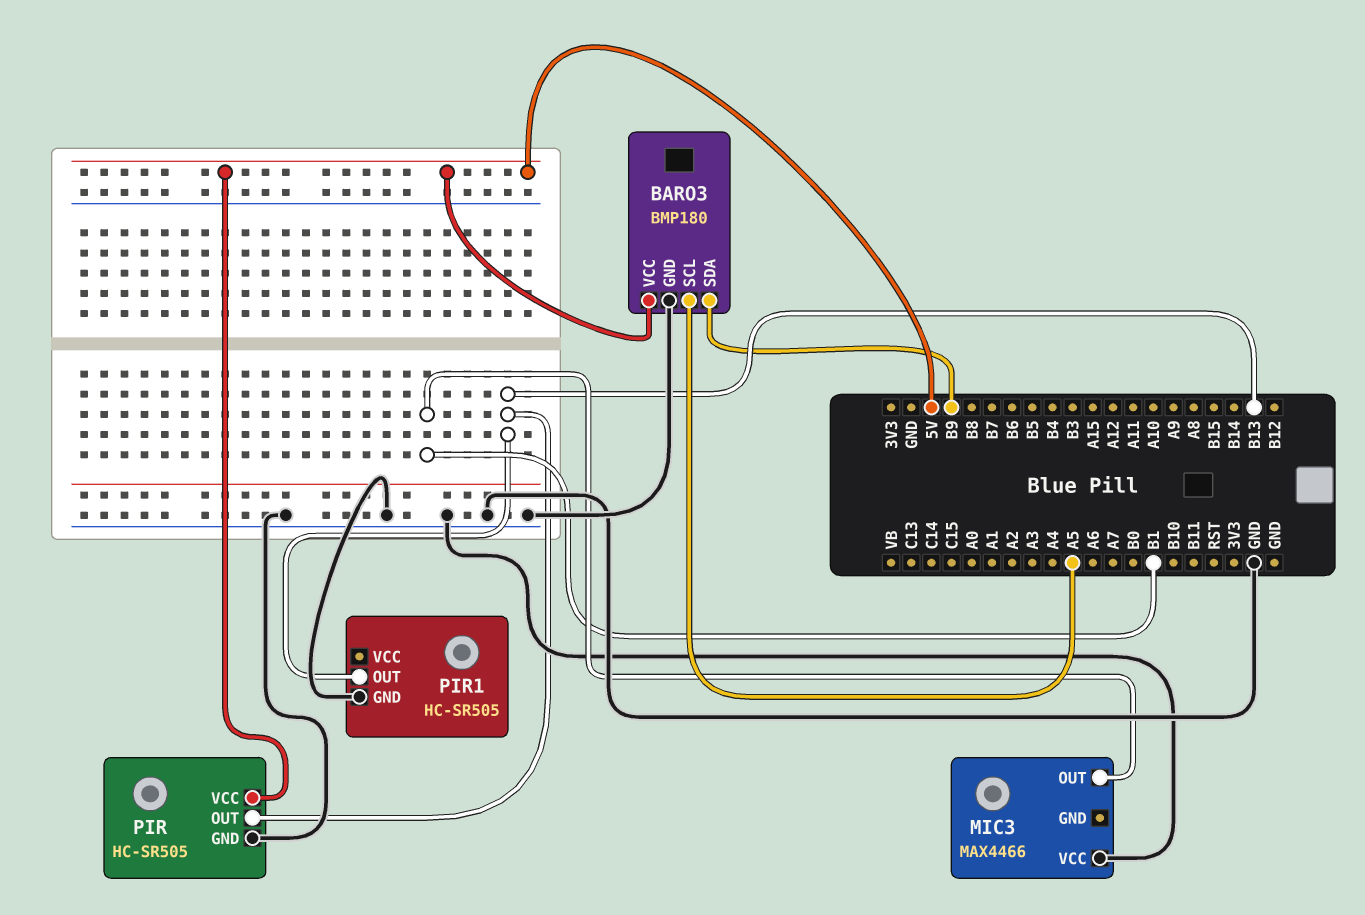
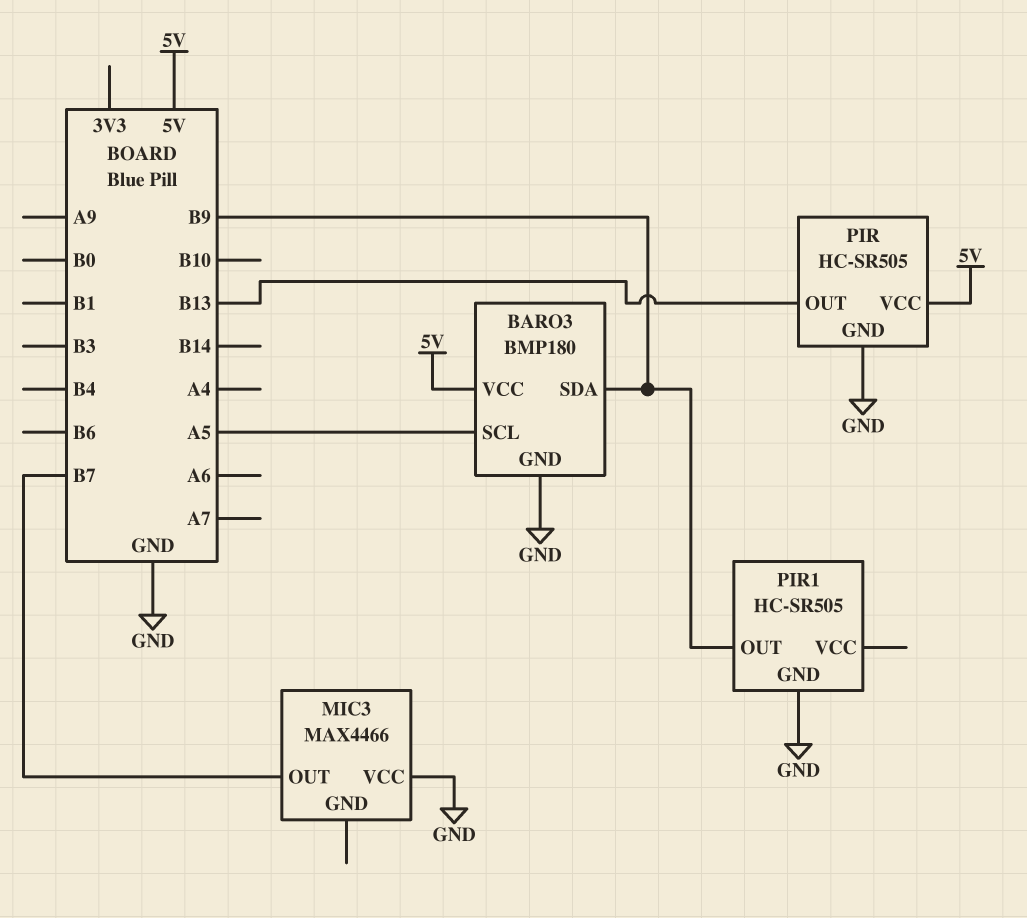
MIC3 pin OUT: B1 -> B7
PIR1 pin OUT: B13 -> B9

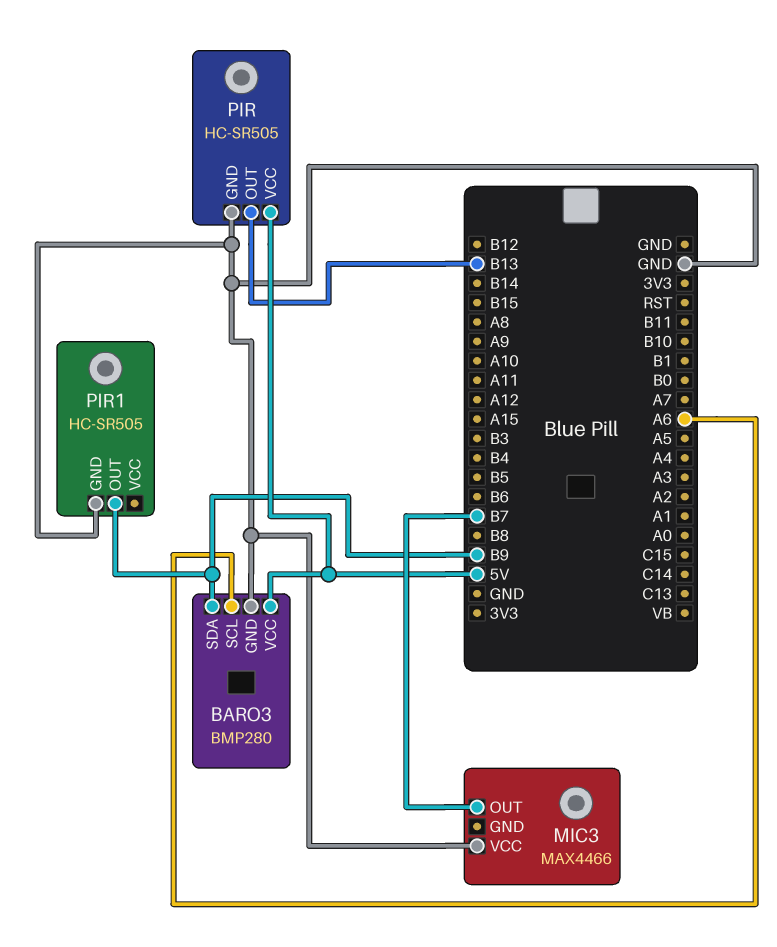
BARO3: BMP180 -> BMP280
BARO3 pin SCL: A5 -> A6

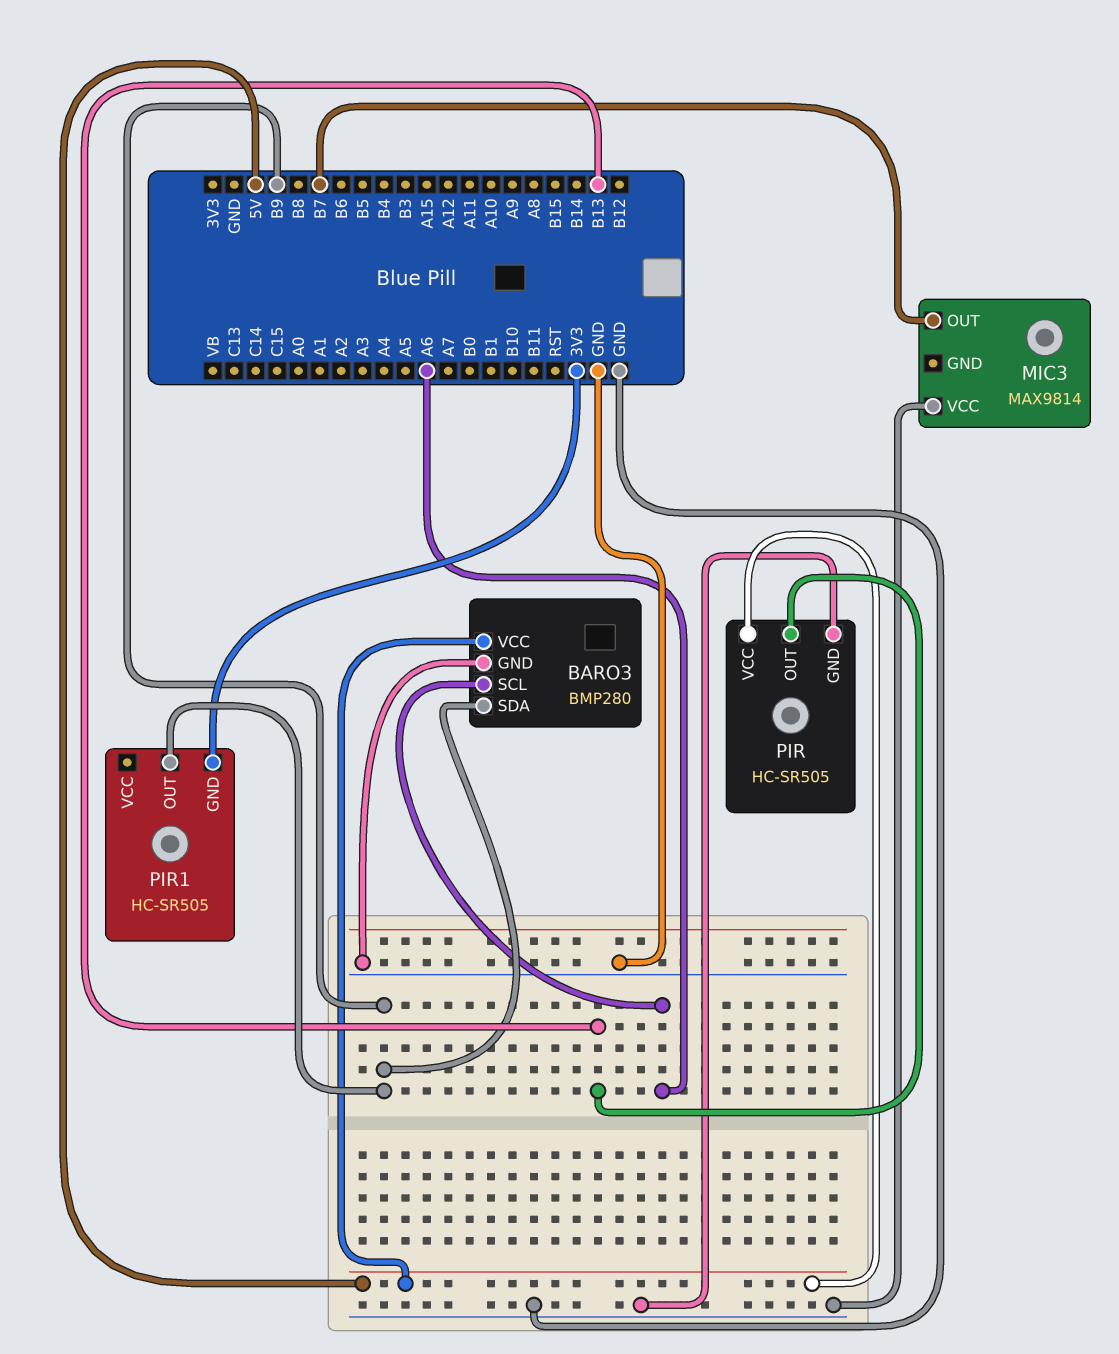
MIC3: MAX4466 -> MAX9814
PIR1 pin GND: GND -> 3V3

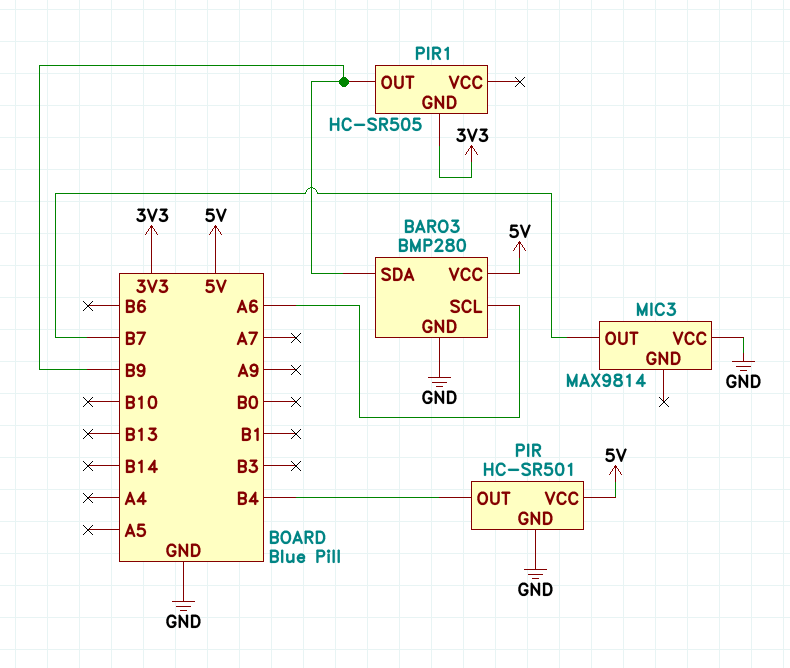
PIR: HC-SR505 -> HC-SR501
PIR pin OUT: B13 -> B4

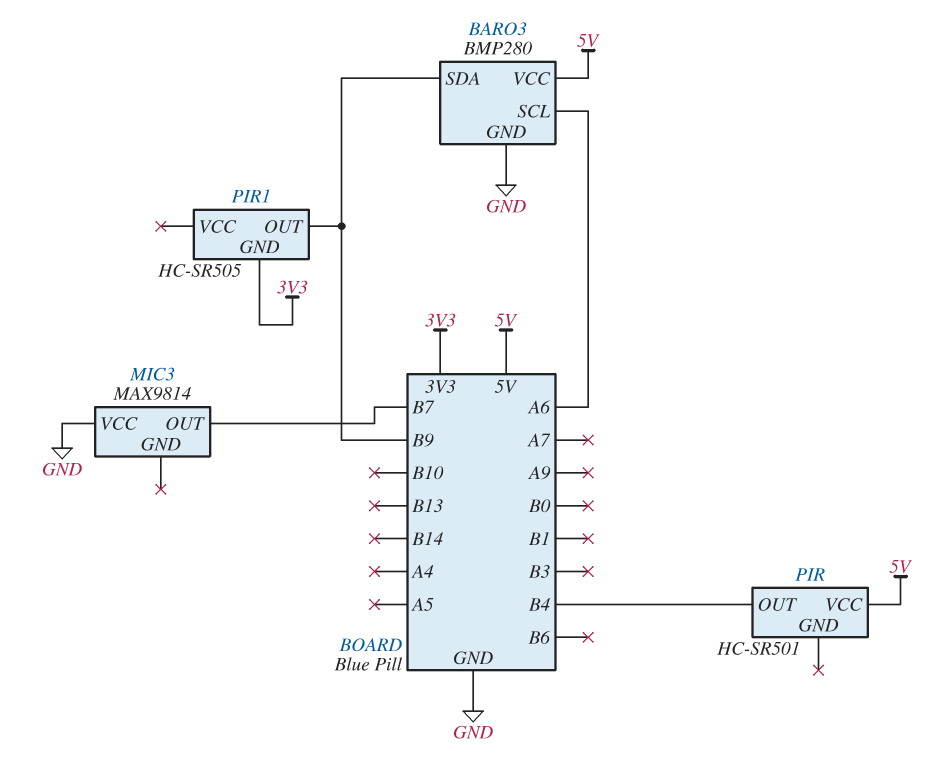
PIR pin GND: GND -> none

